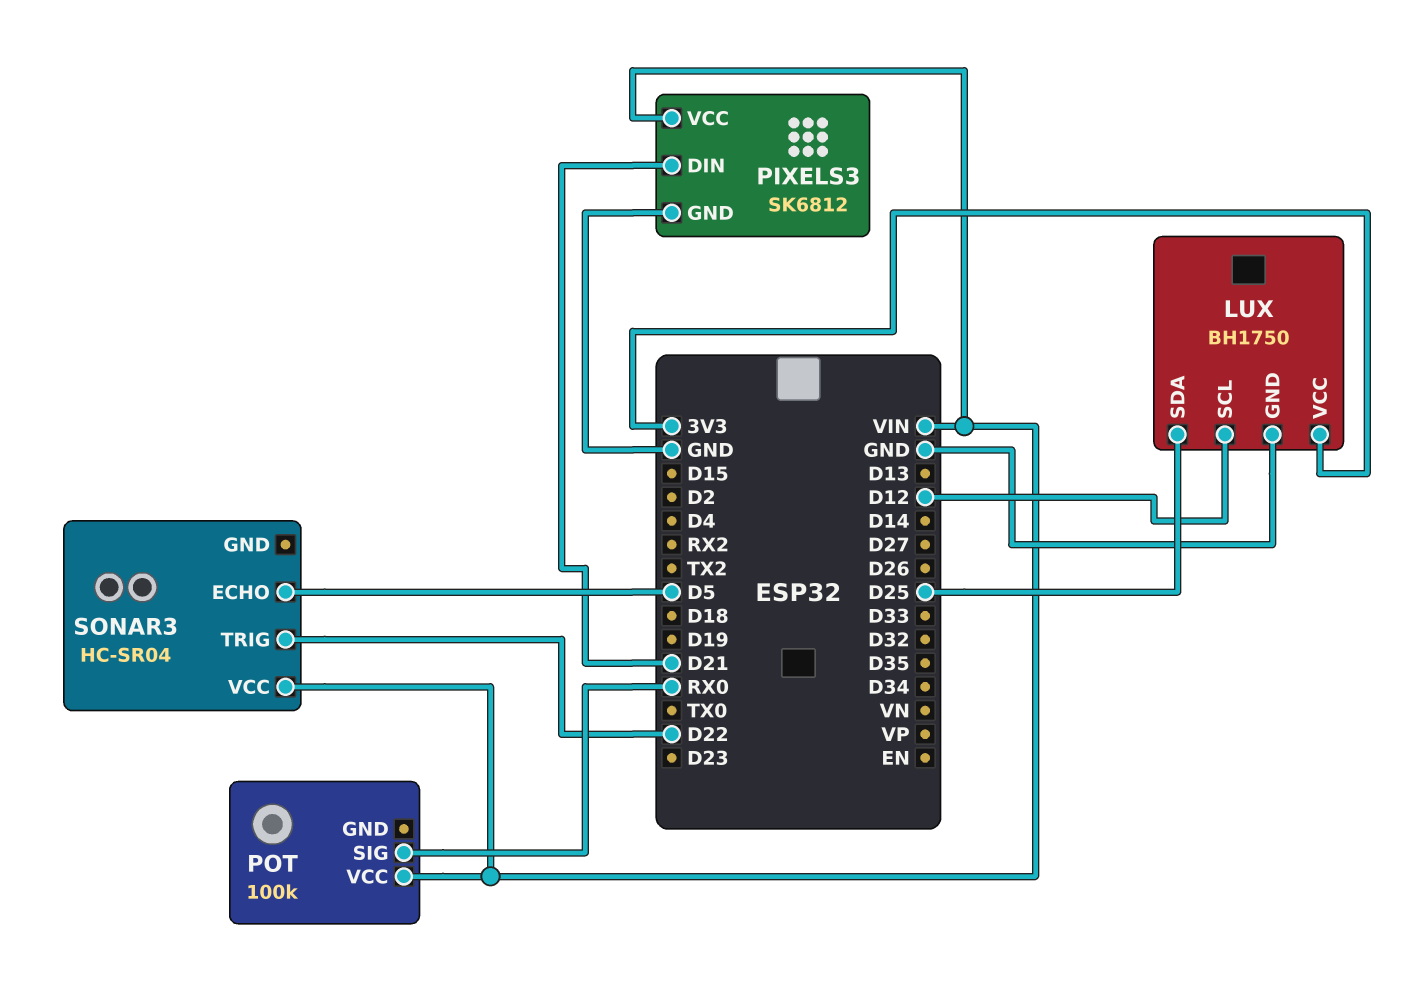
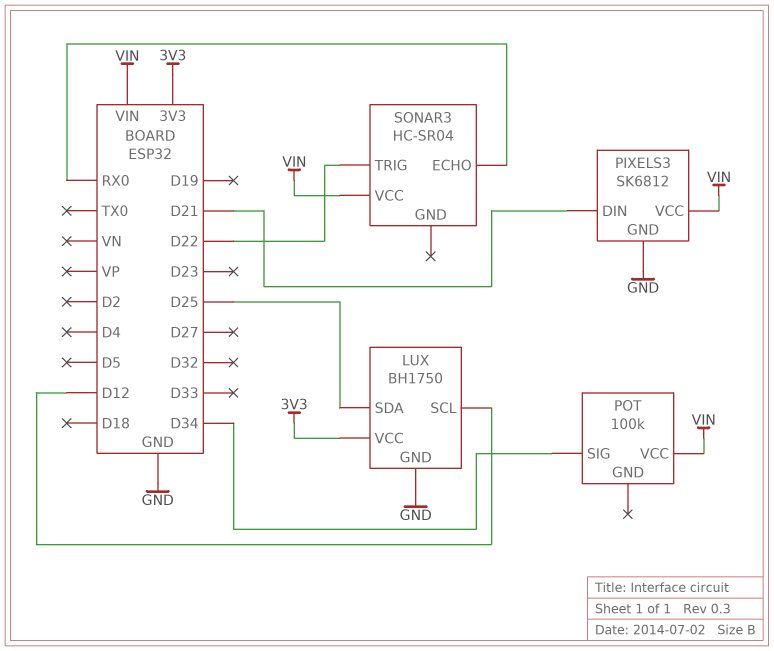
POT pin SIG: RX0 -> D34
SONAR3 pin ECHO: D5 -> RX0

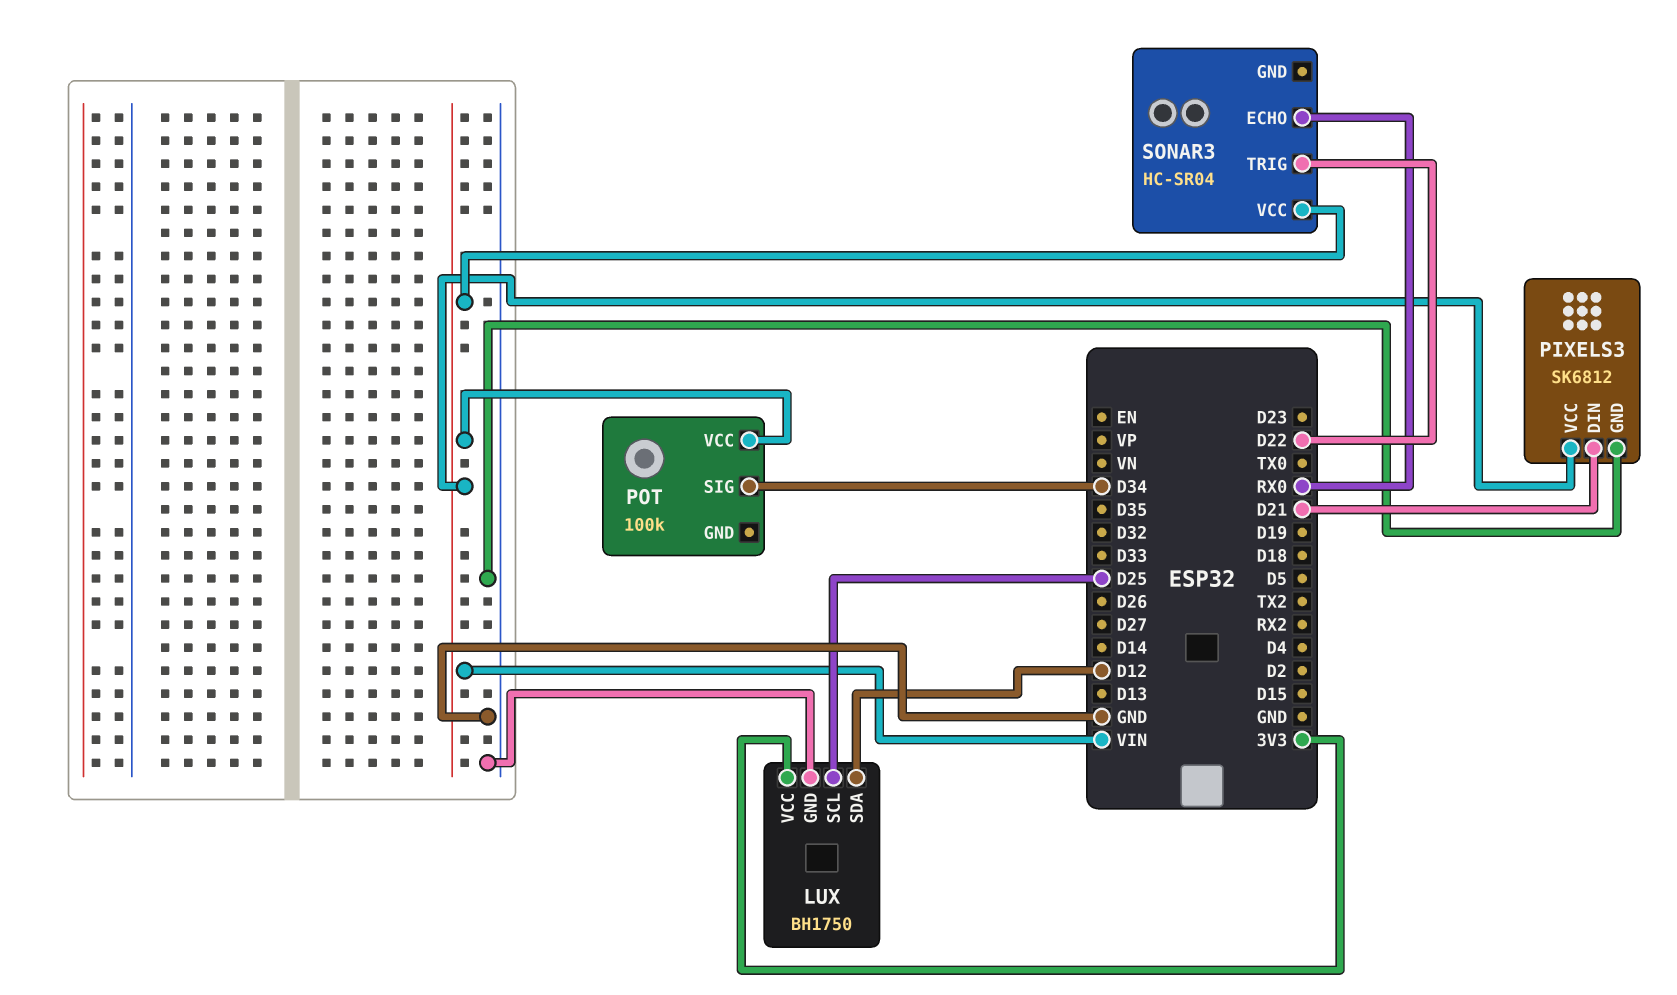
LUX pin SCL: D12 -> D25
LUX pin SDA: D25 -> D12

